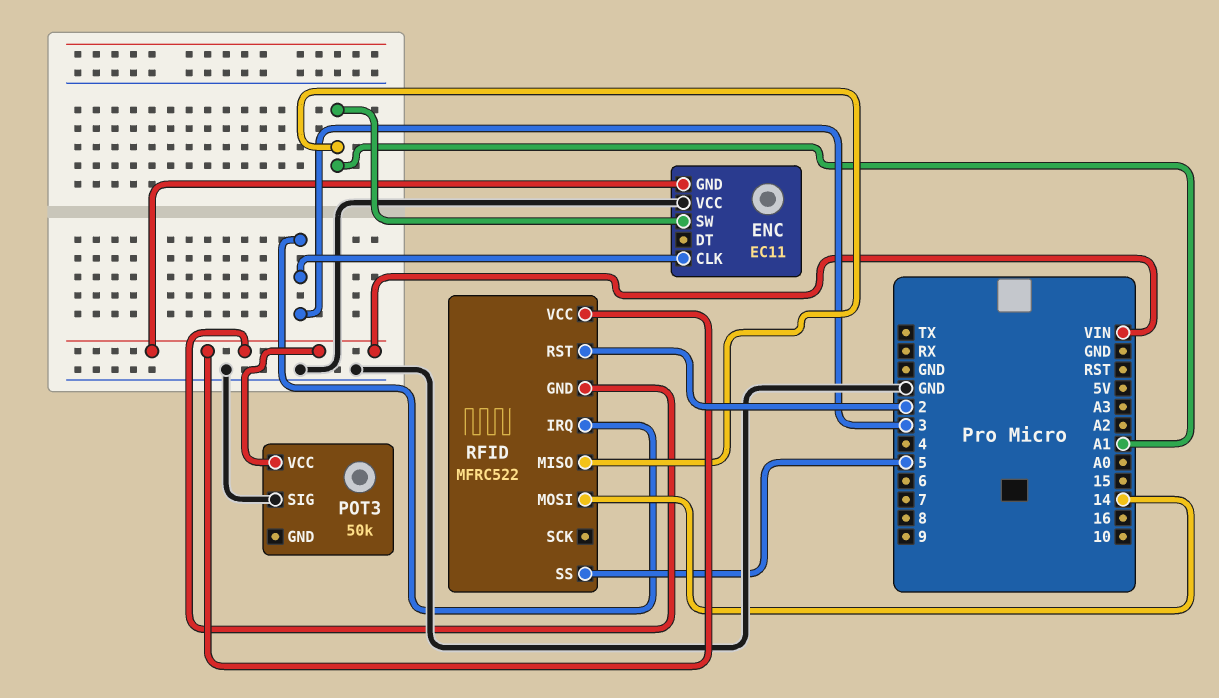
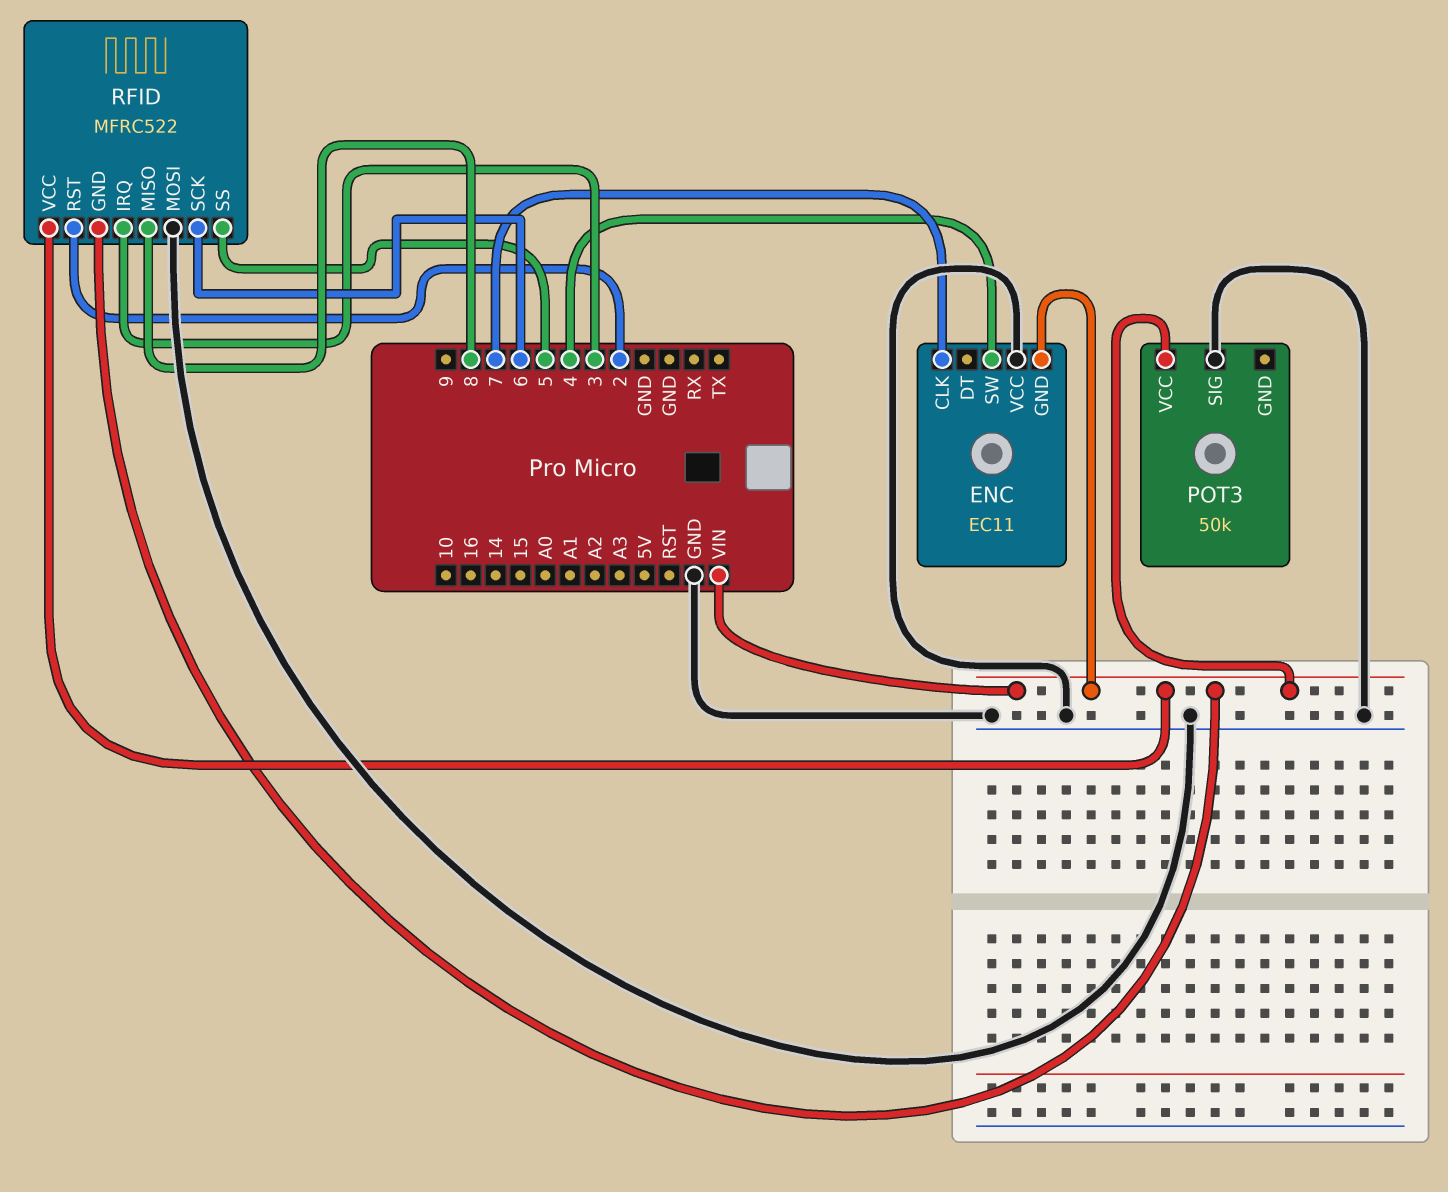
ENC pin CLK: 3 -> 7
ENC pin SW: A1 -> 4
RFID pin MISO: A1 -> 8
RFID pin MOSI: 14 -> GND
RFID pin SCK: none -> 6

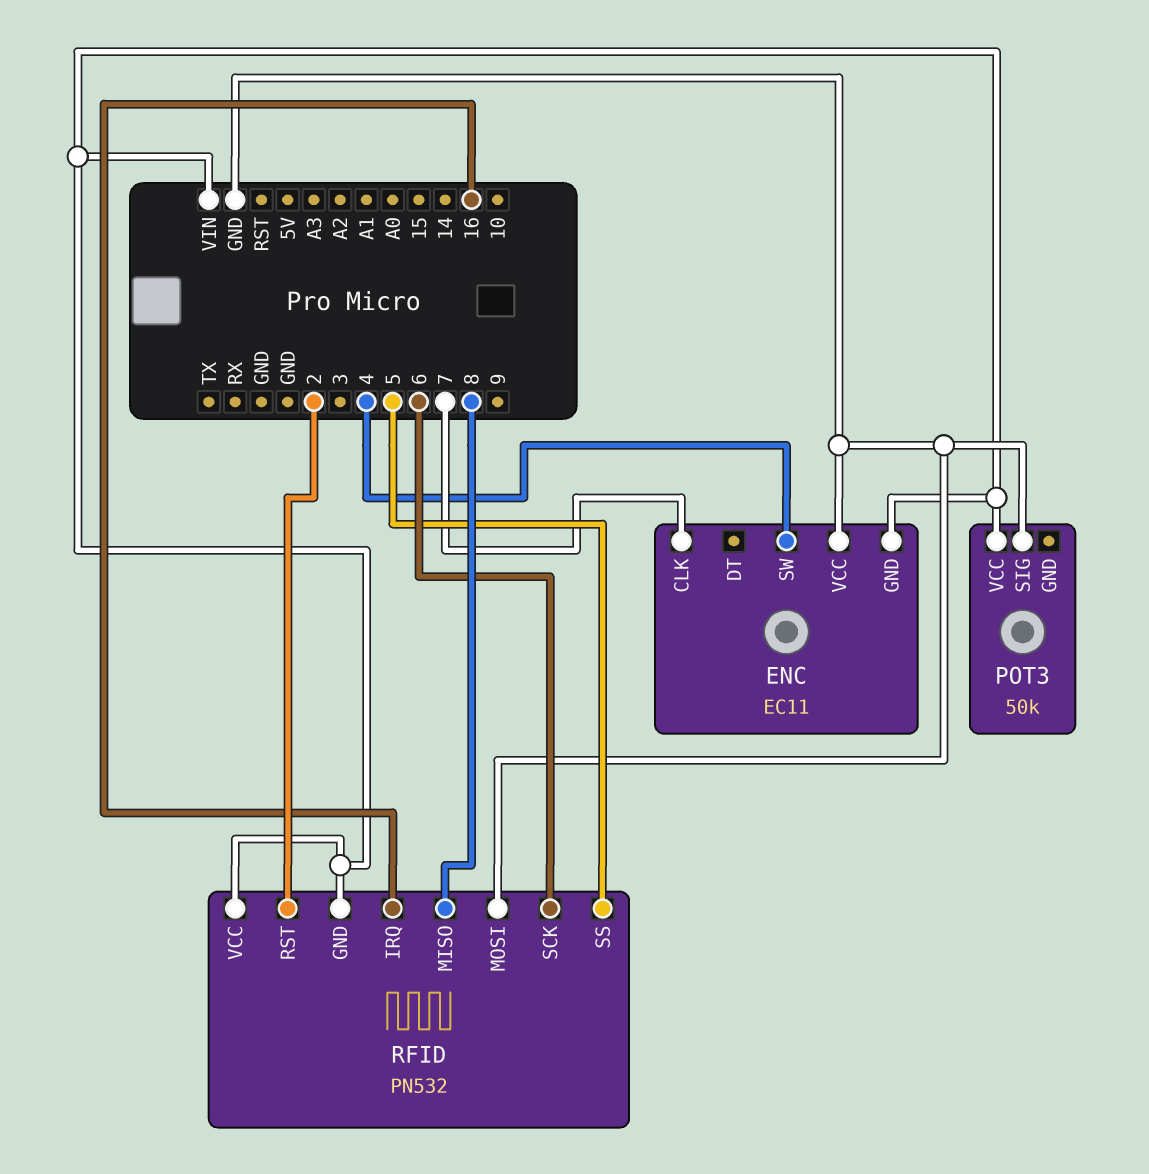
RFID: MFRC522 -> PN532
RFID pin IRQ: 3 -> 16

